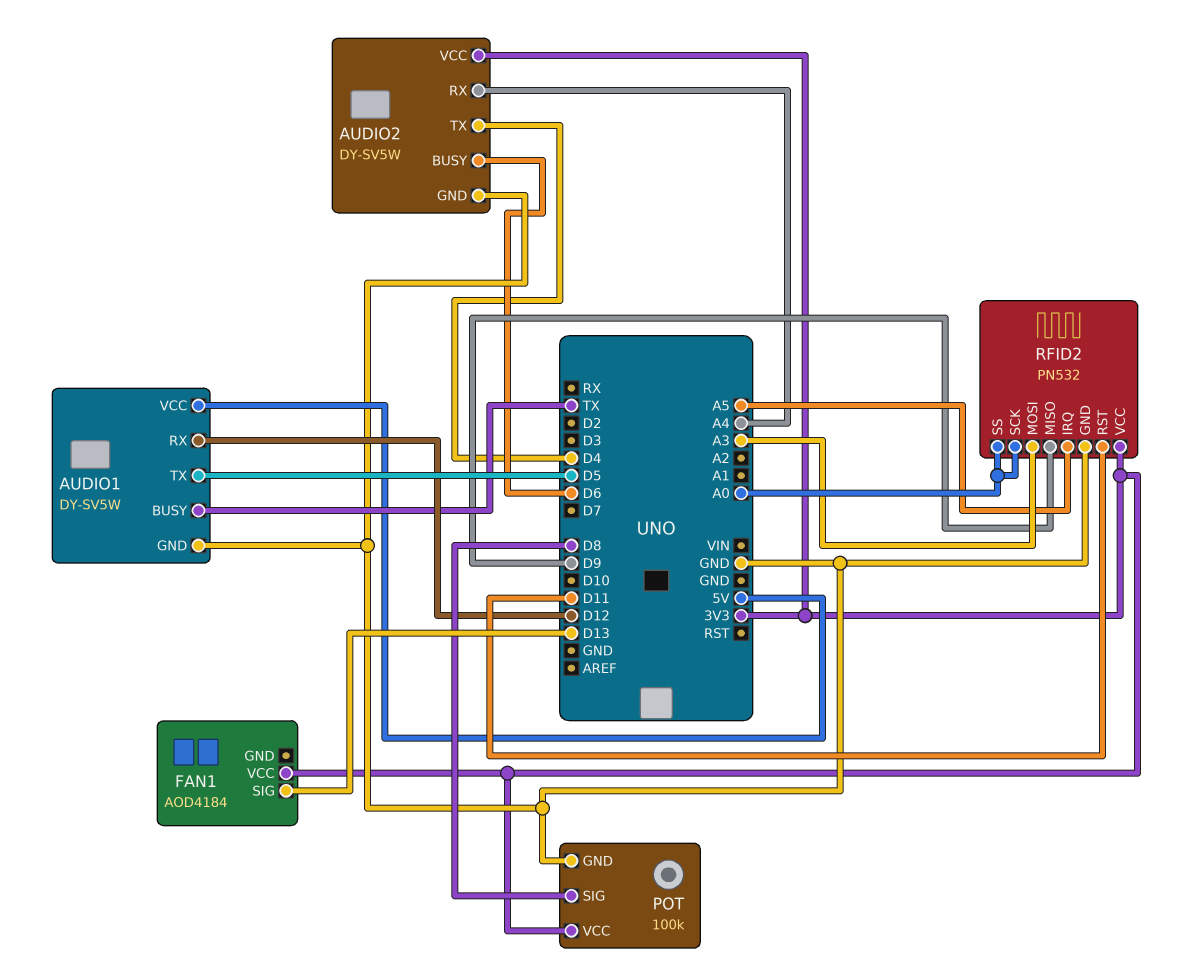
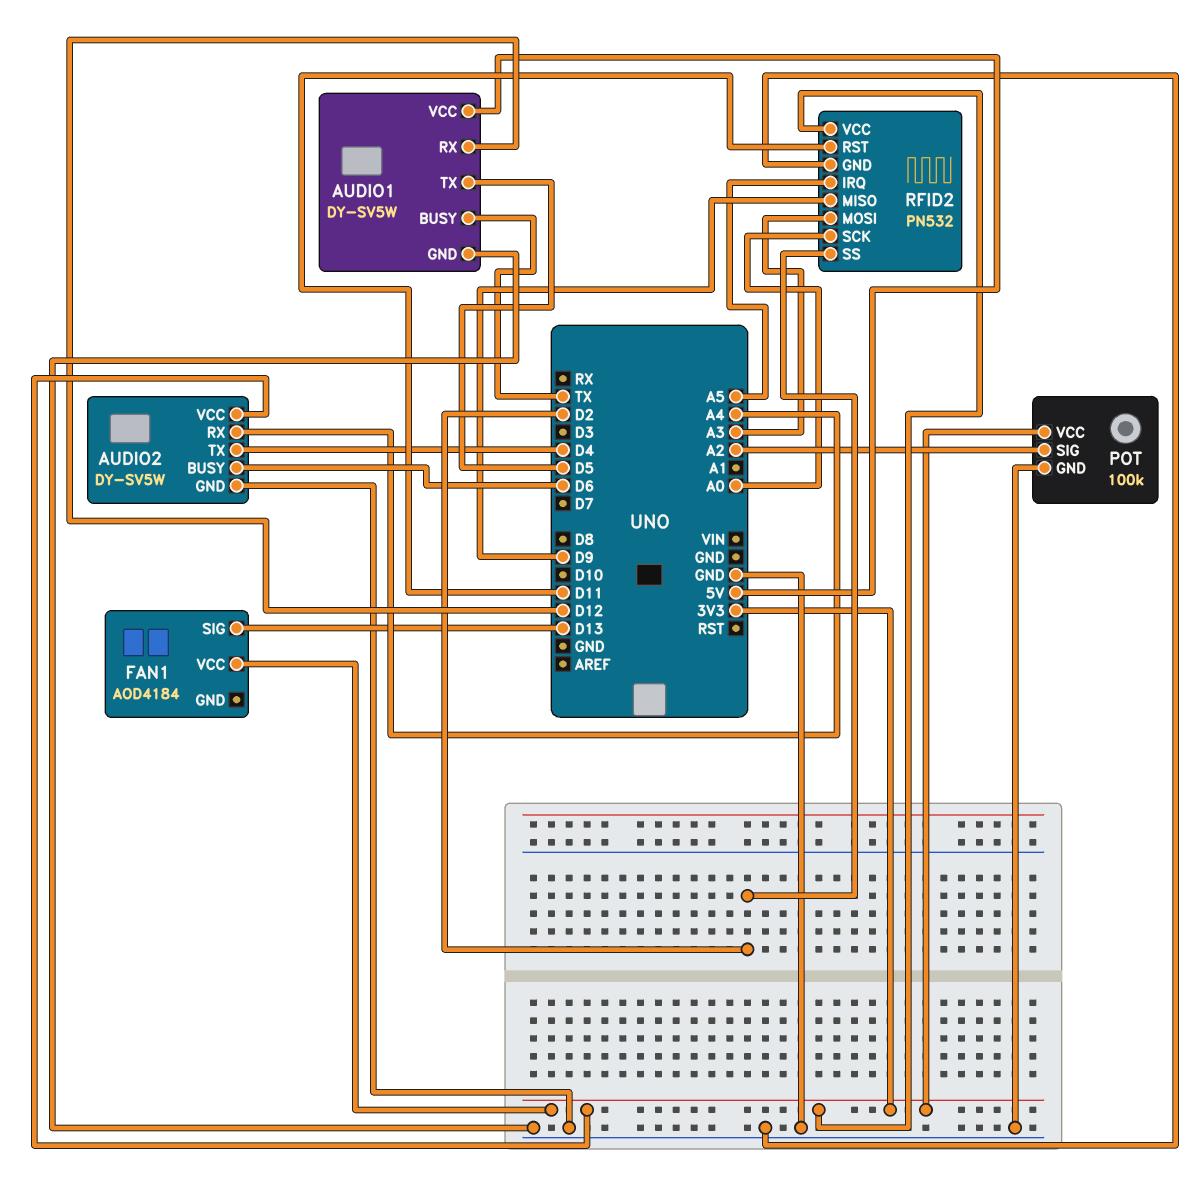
POT pin SIG: D8 -> A2
RFID2 pin SS: A0 -> D2

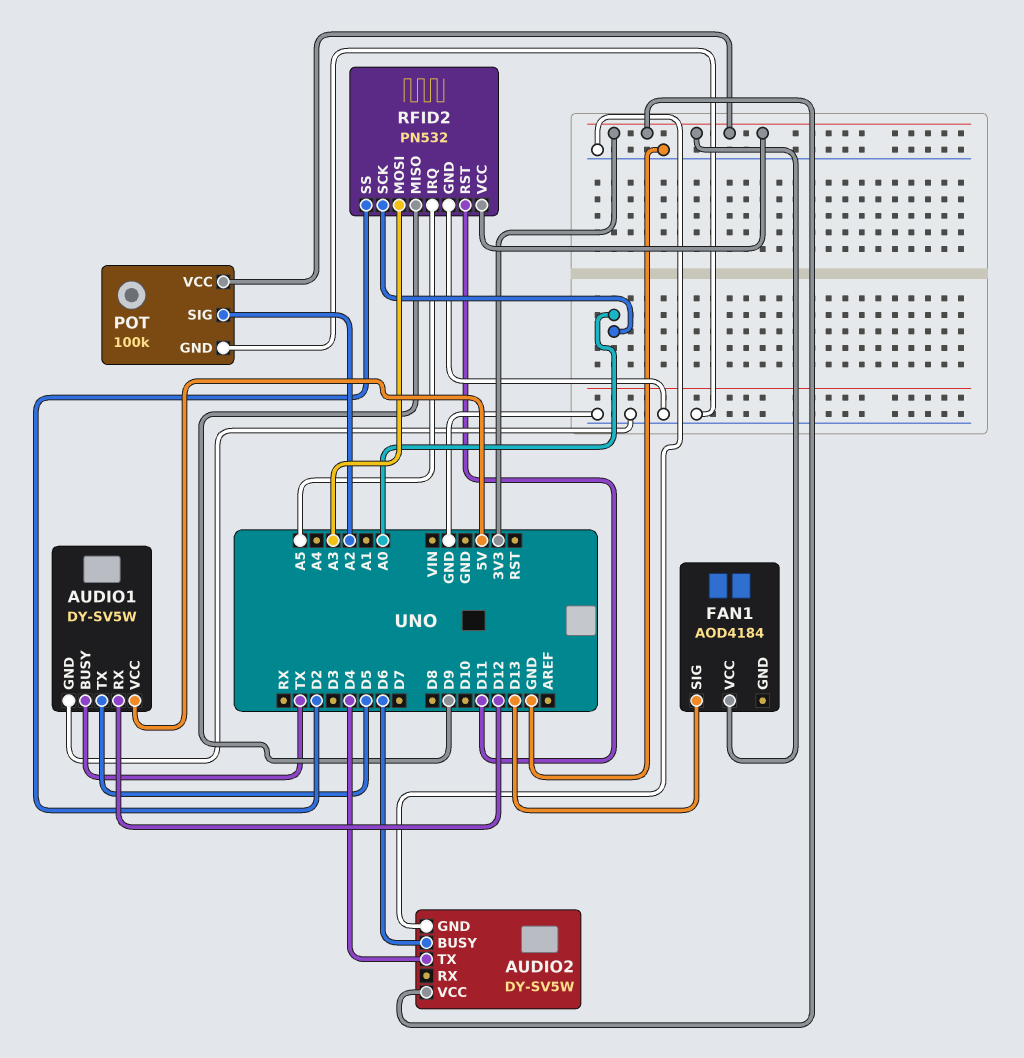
AUDIO2 pin RX: A4 -> none

